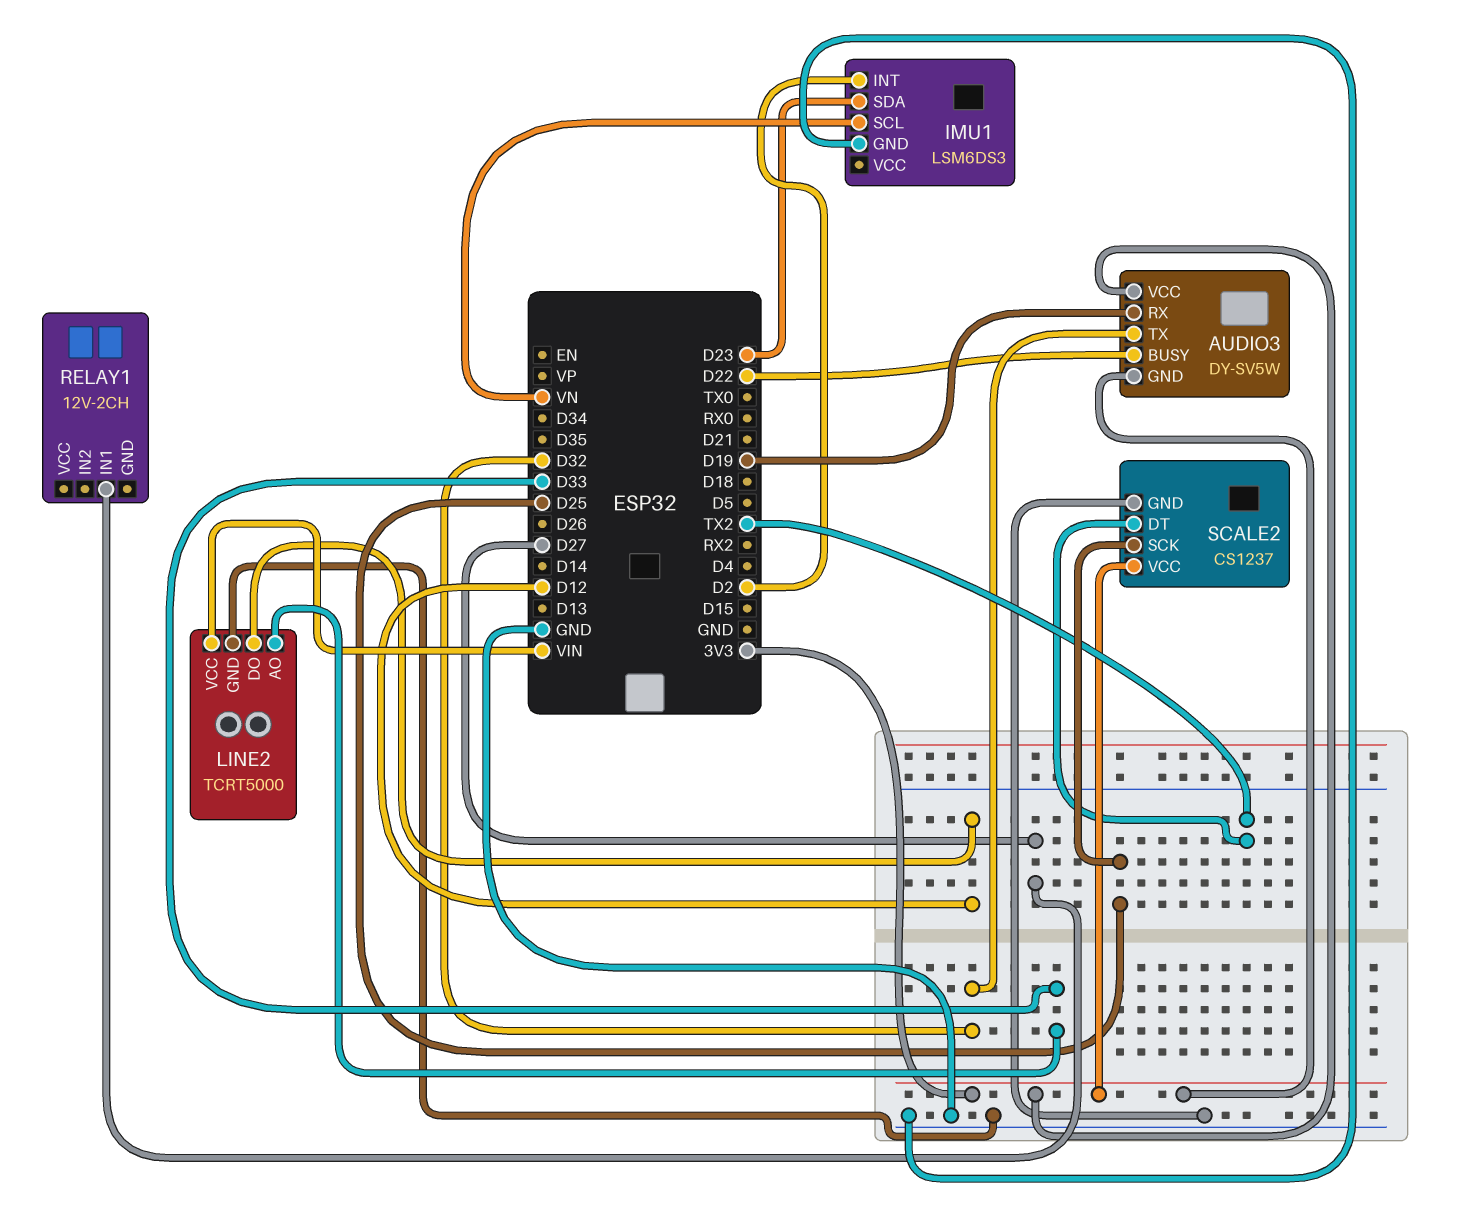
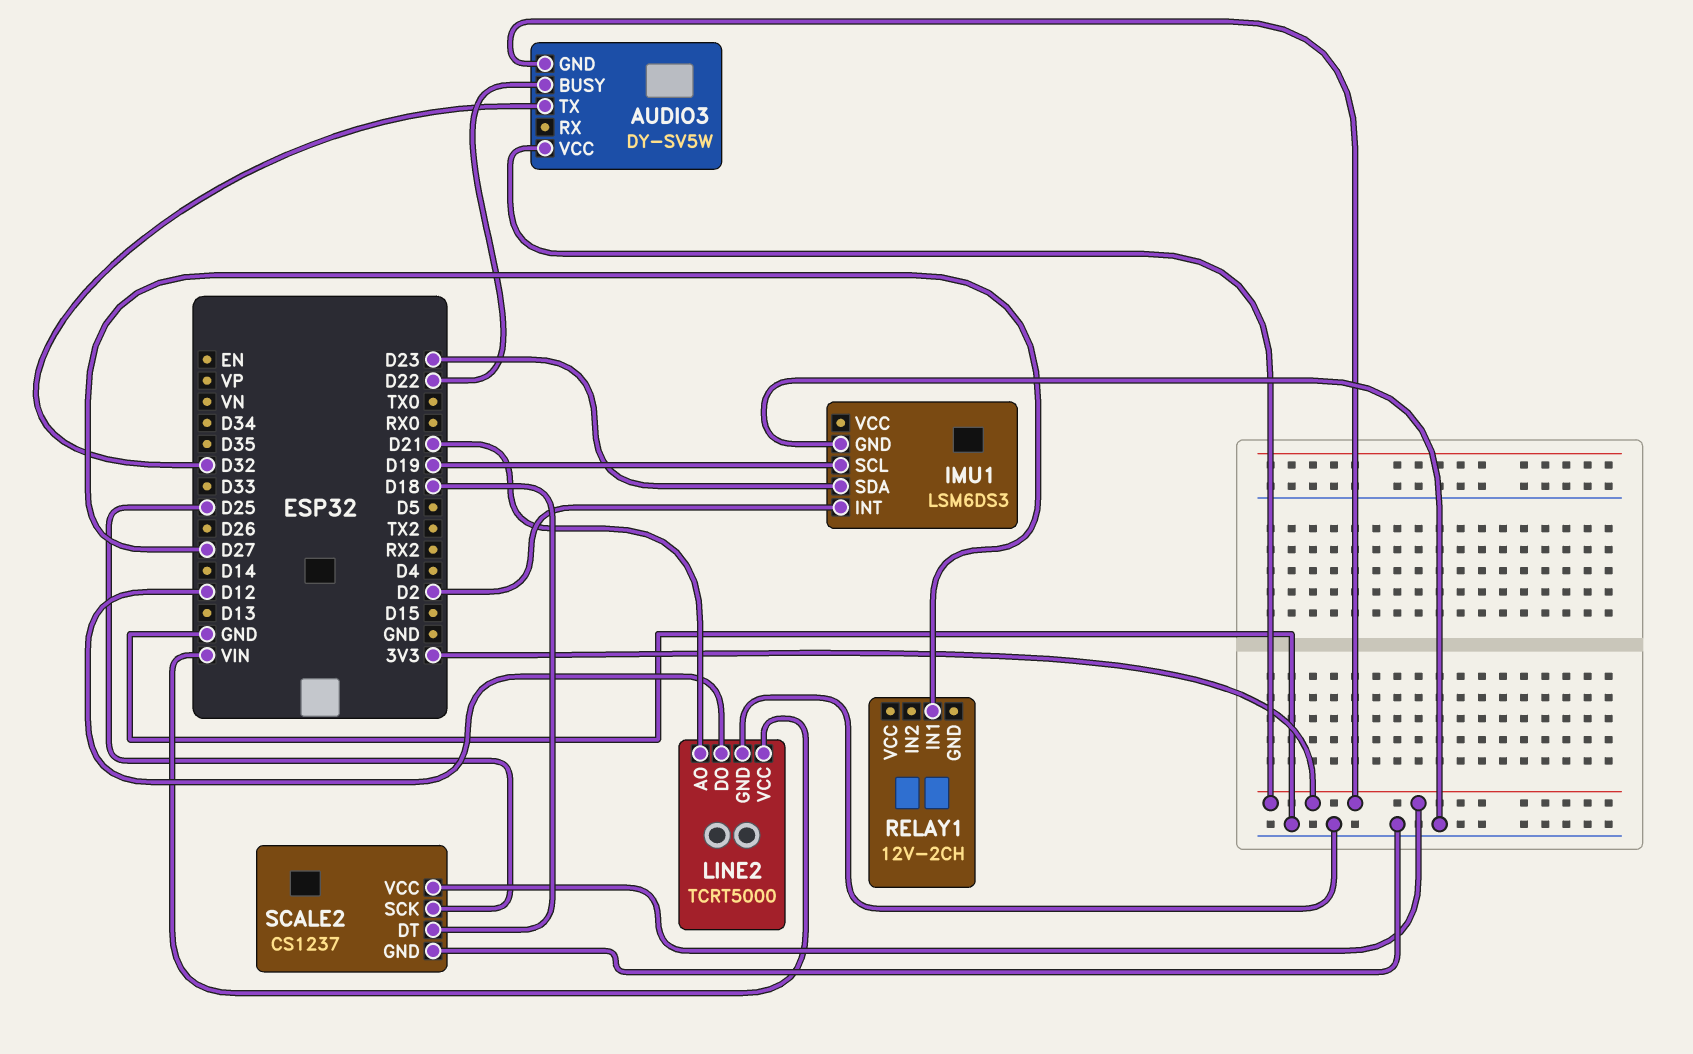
AUDIO3 pin RX: D19 -> none
IMU1 pin SCL: VN -> D19
LINE2 pin AO: D33 -> D21
SCALE2 pin DT: TX2 -> D18

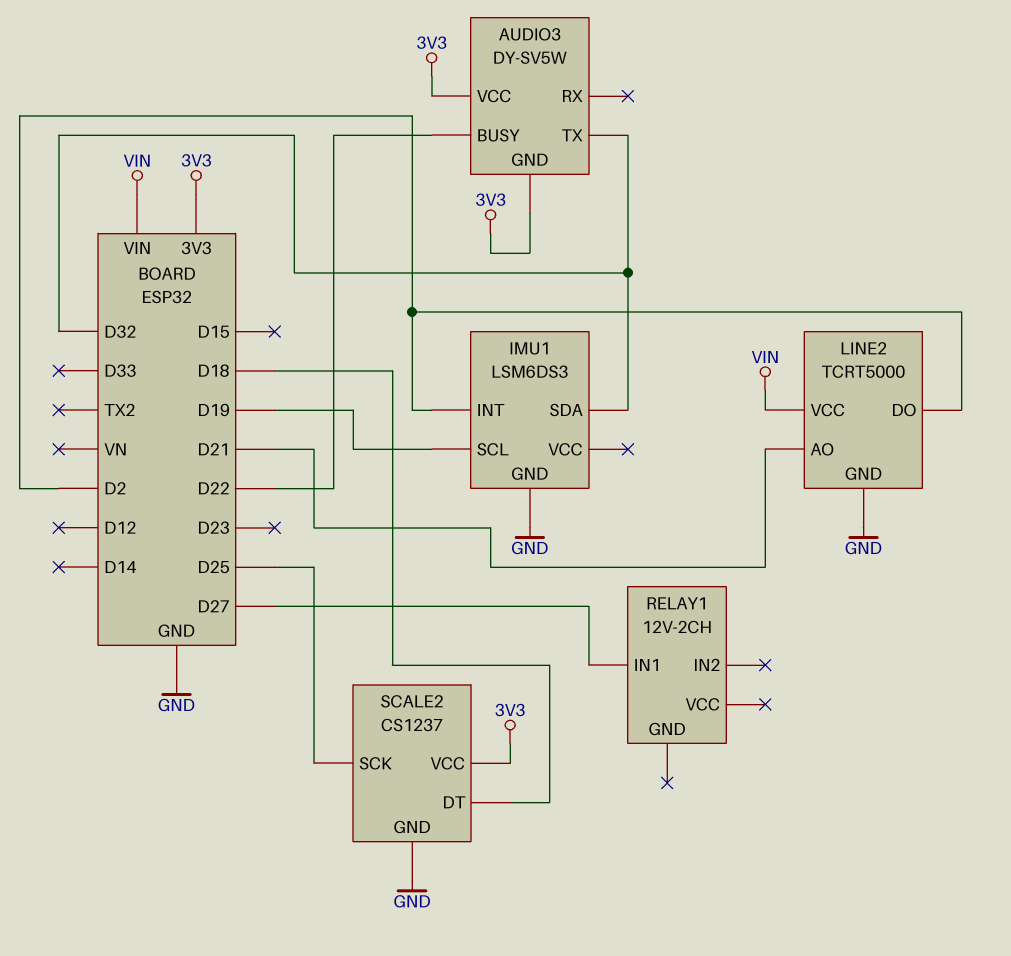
IMU1 pin SDA: D23 -> D32
LINE2 pin DO: D12 -> D2

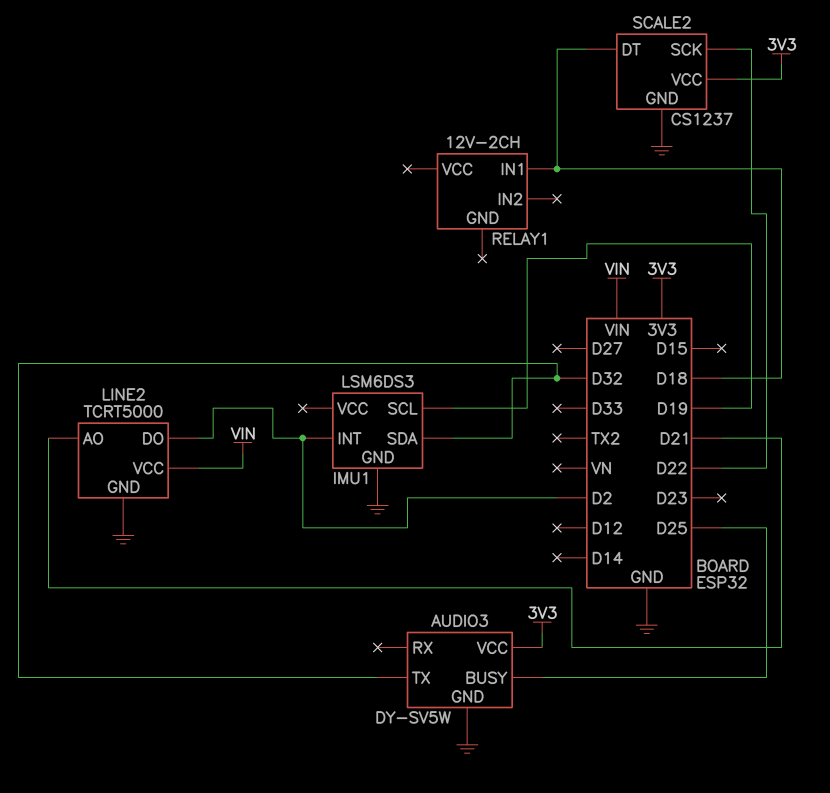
AUDIO3 pin BUSY: D22 -> D25
AUDIO3 pin GND: 3V3 -> GND
RELAY1 pin IN1: D27 -> D18
SCALE2 pin SCK: D25 -> D22

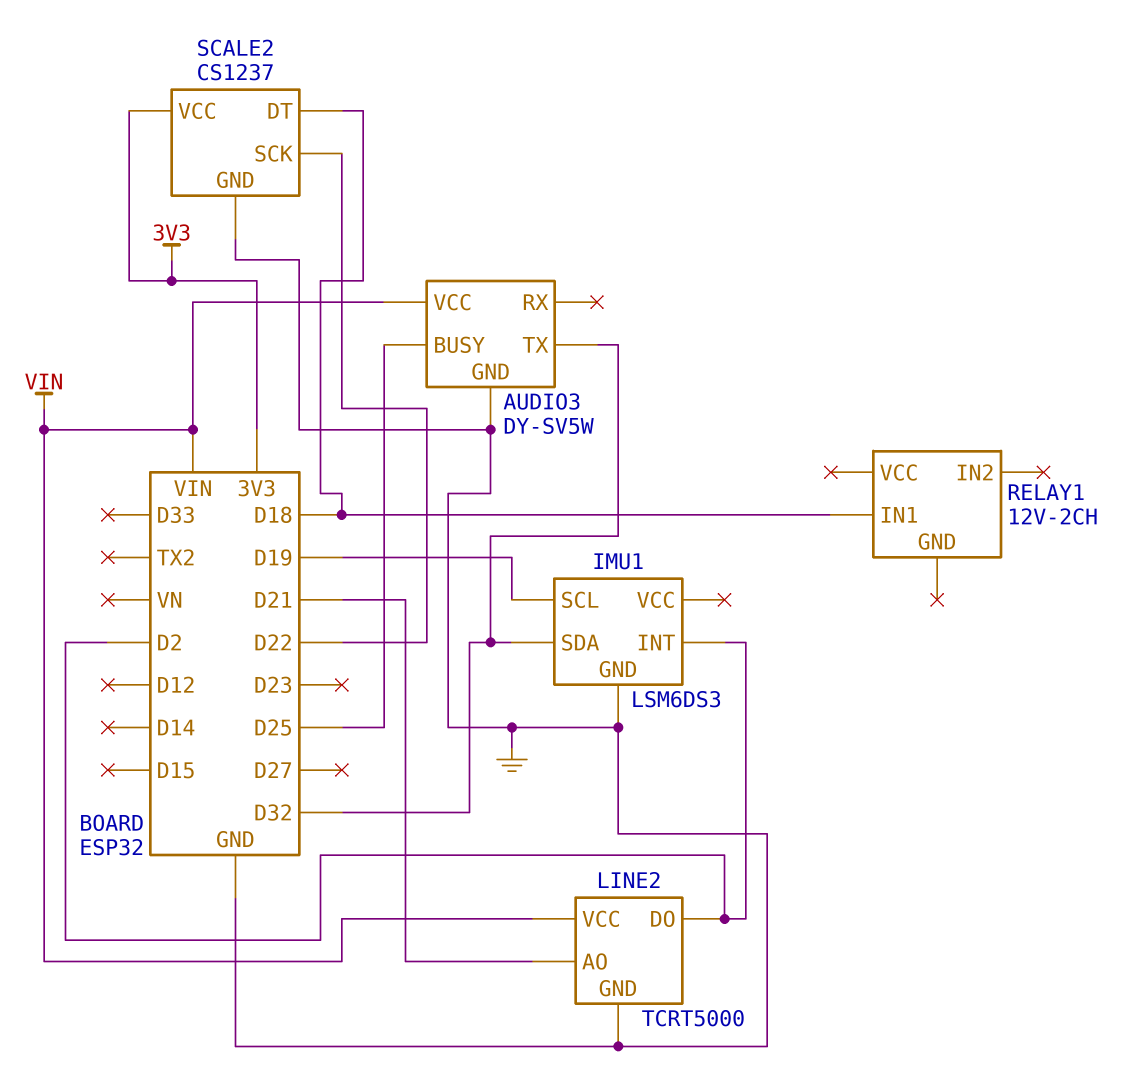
AUDIO3 pin VCC: 3V3 -> VIN

